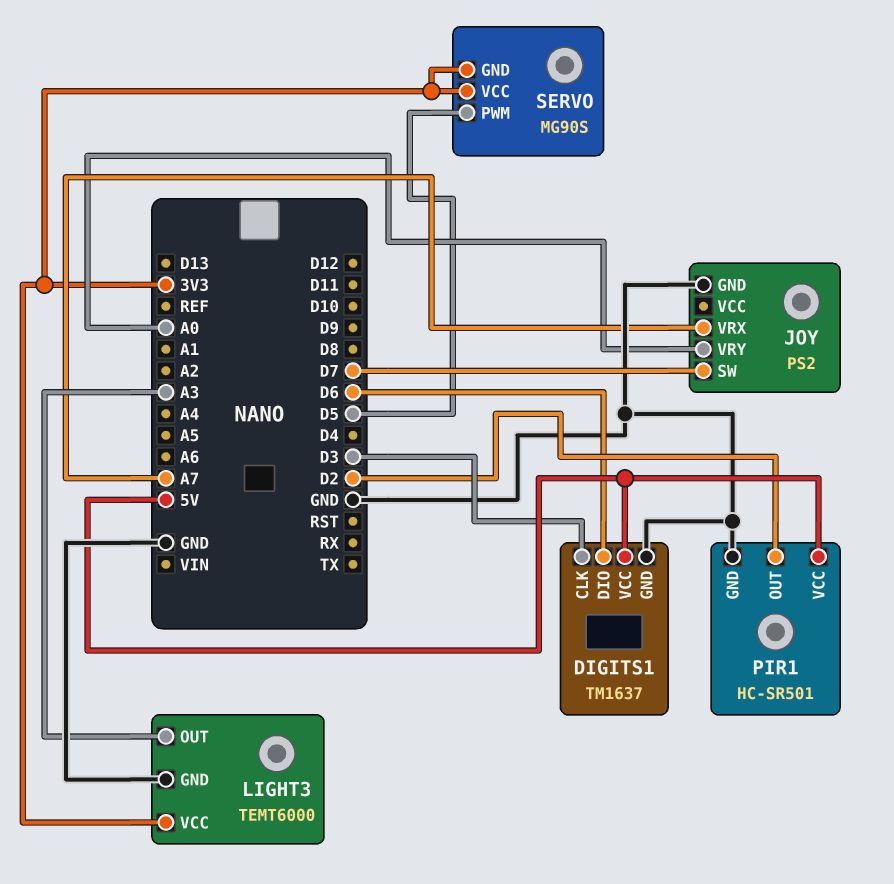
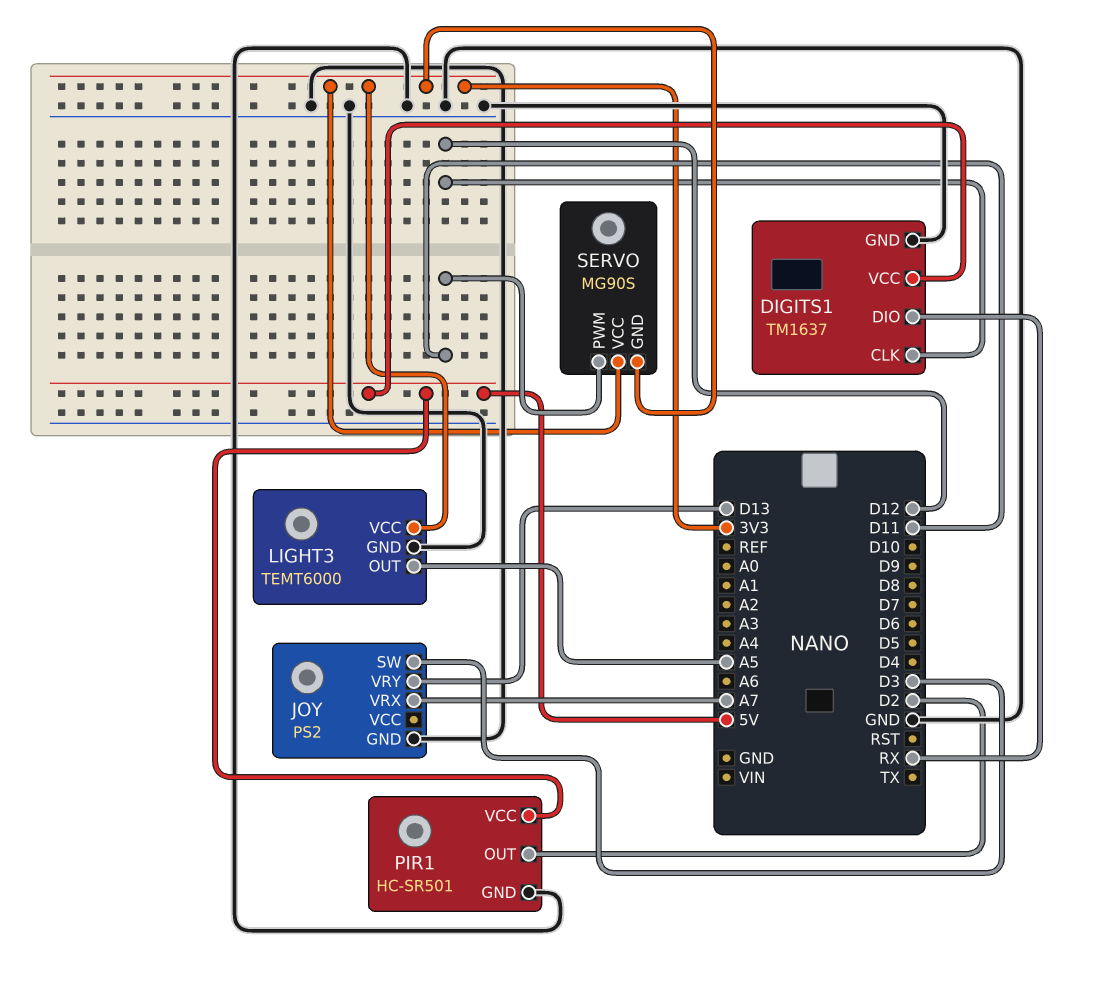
DIGITS1 pin CLK: D3 -> D12
DIGITS1 pin DIO: D6 -> RX
JOY pin SW: D7 -> D3
JOY pin VRY: A0 -> D13
LIGHT3 pin OUT: A3 -> A5
SERVO pin PWM: D5 -> D11

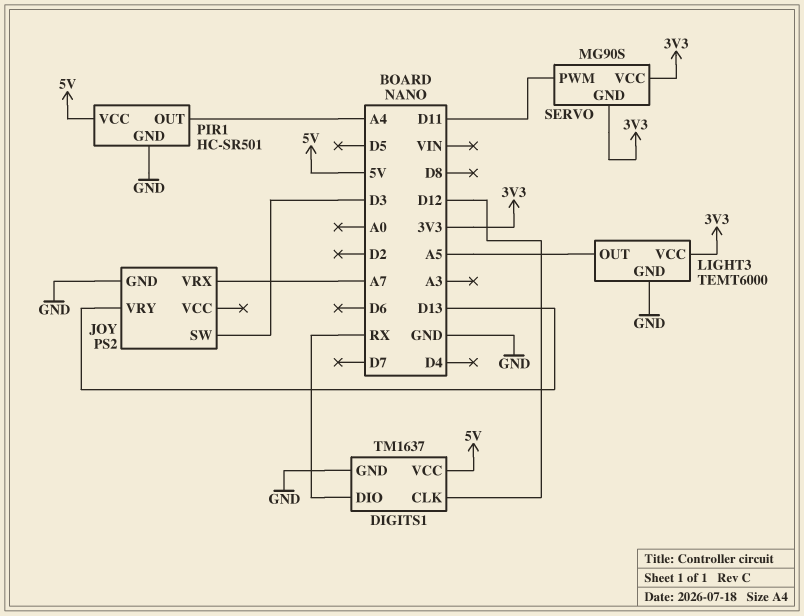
PIR1 pin OUT: D2 -> A4

